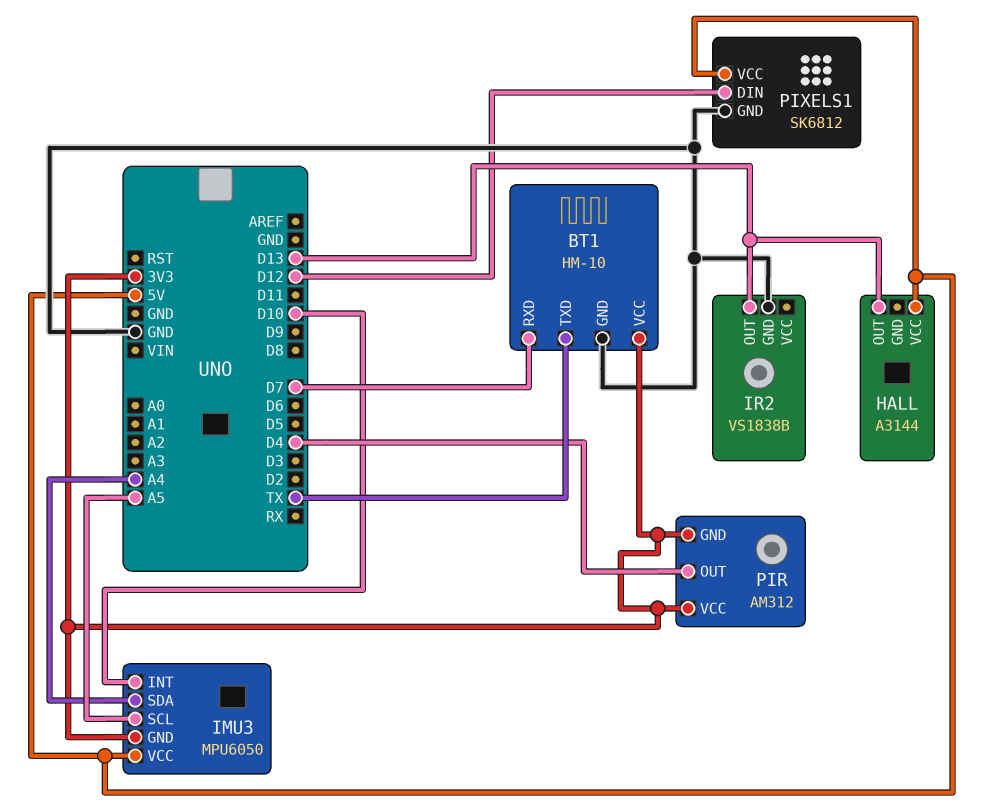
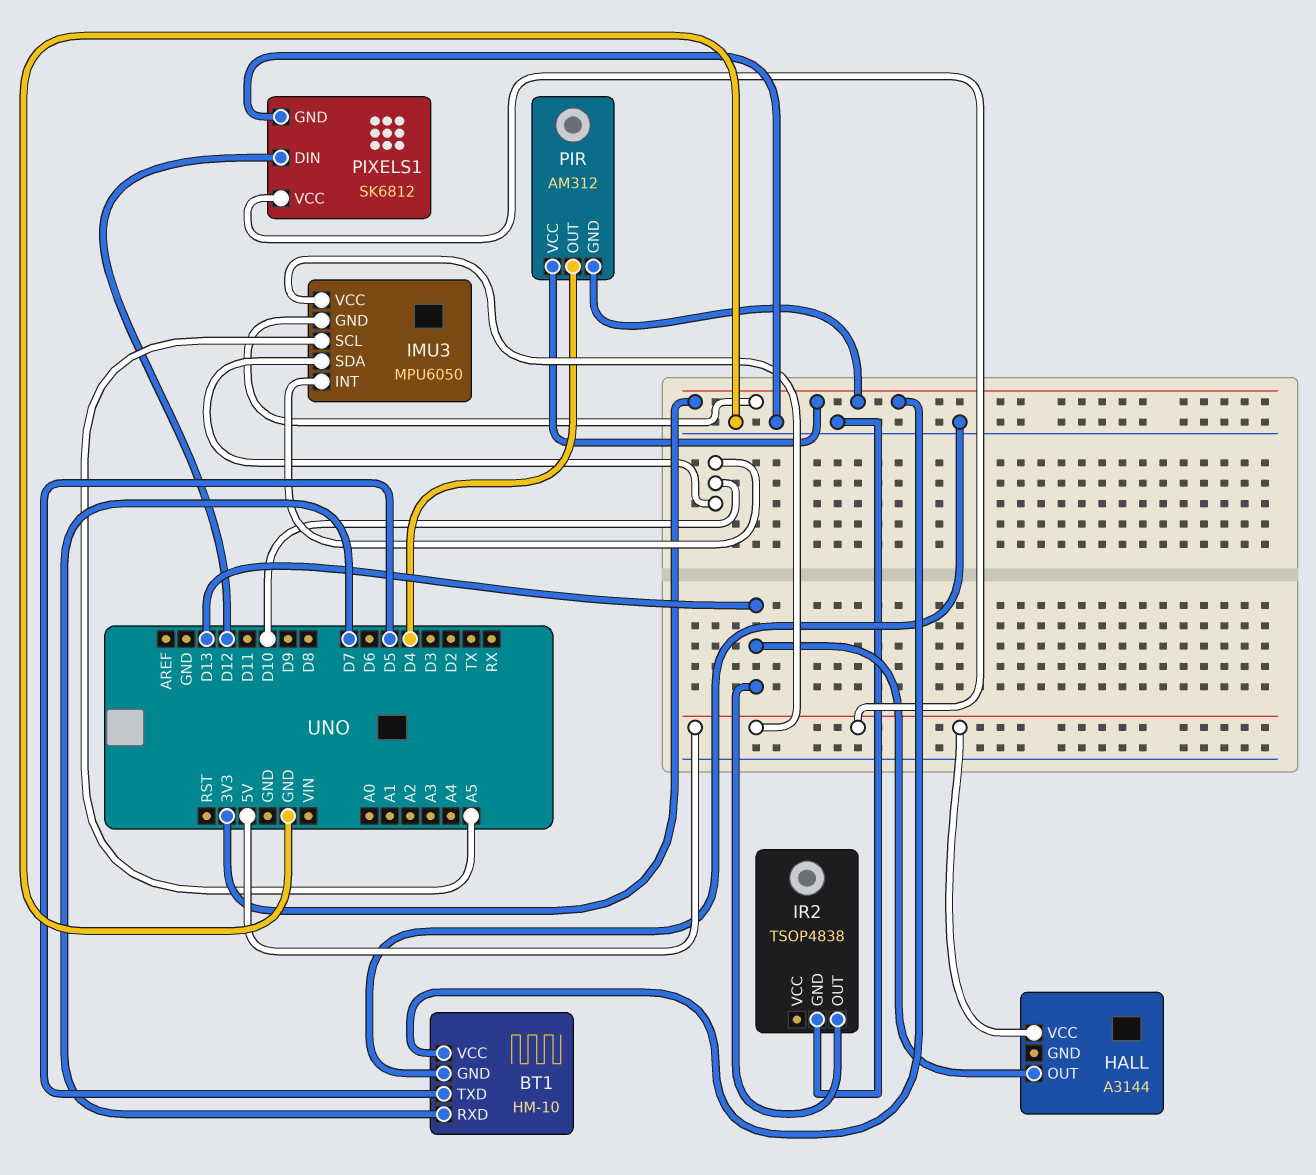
BT1 pin TXD: TX -> D5
IMU3 pin SDA: A4 -> D10
IR2: VS1838B -> TSOP4838

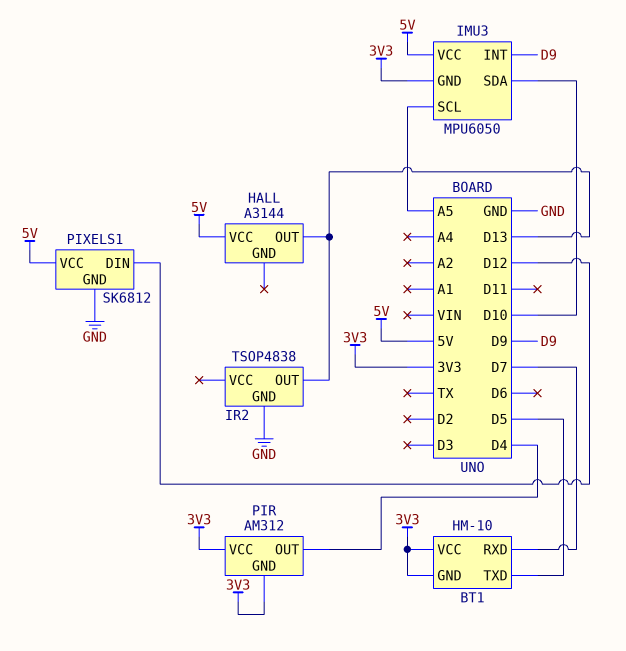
BT1 pin GND: GND -> 3V3
IMU3 pin INT: D10 -> D9

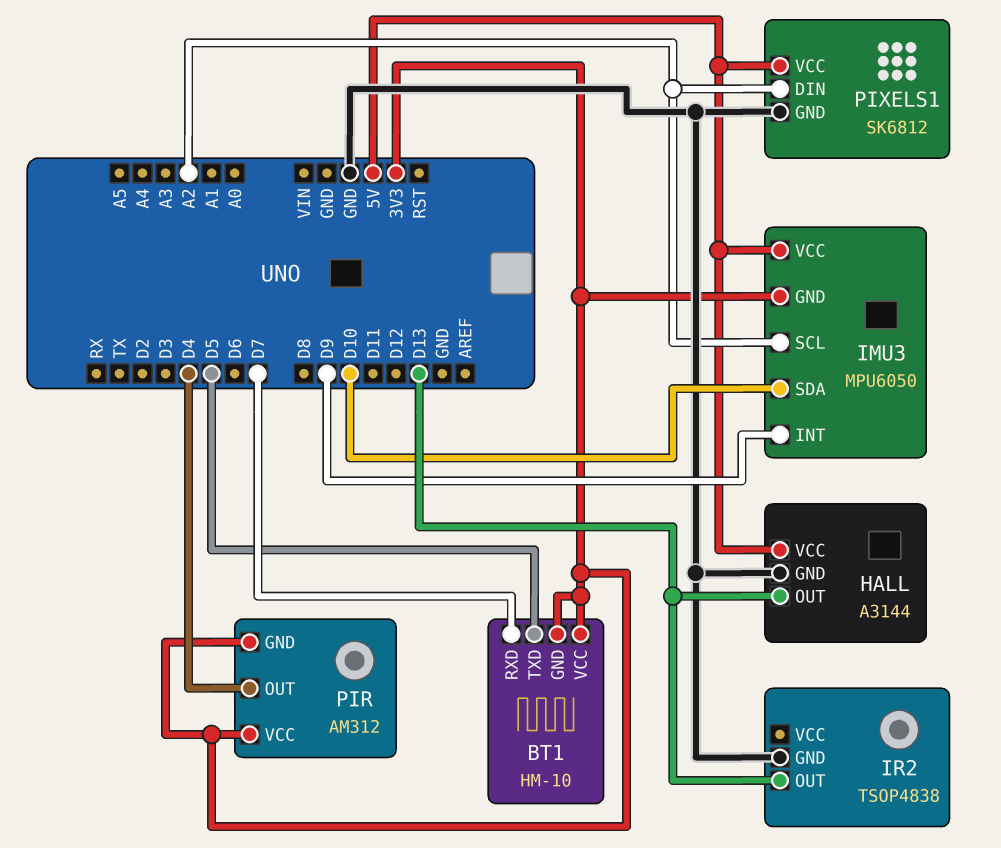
HALL pin GND: none -> GND
IMU3 pin SCL: A5 -> A2
PIXELS1 pin DIN: D12 -> A2

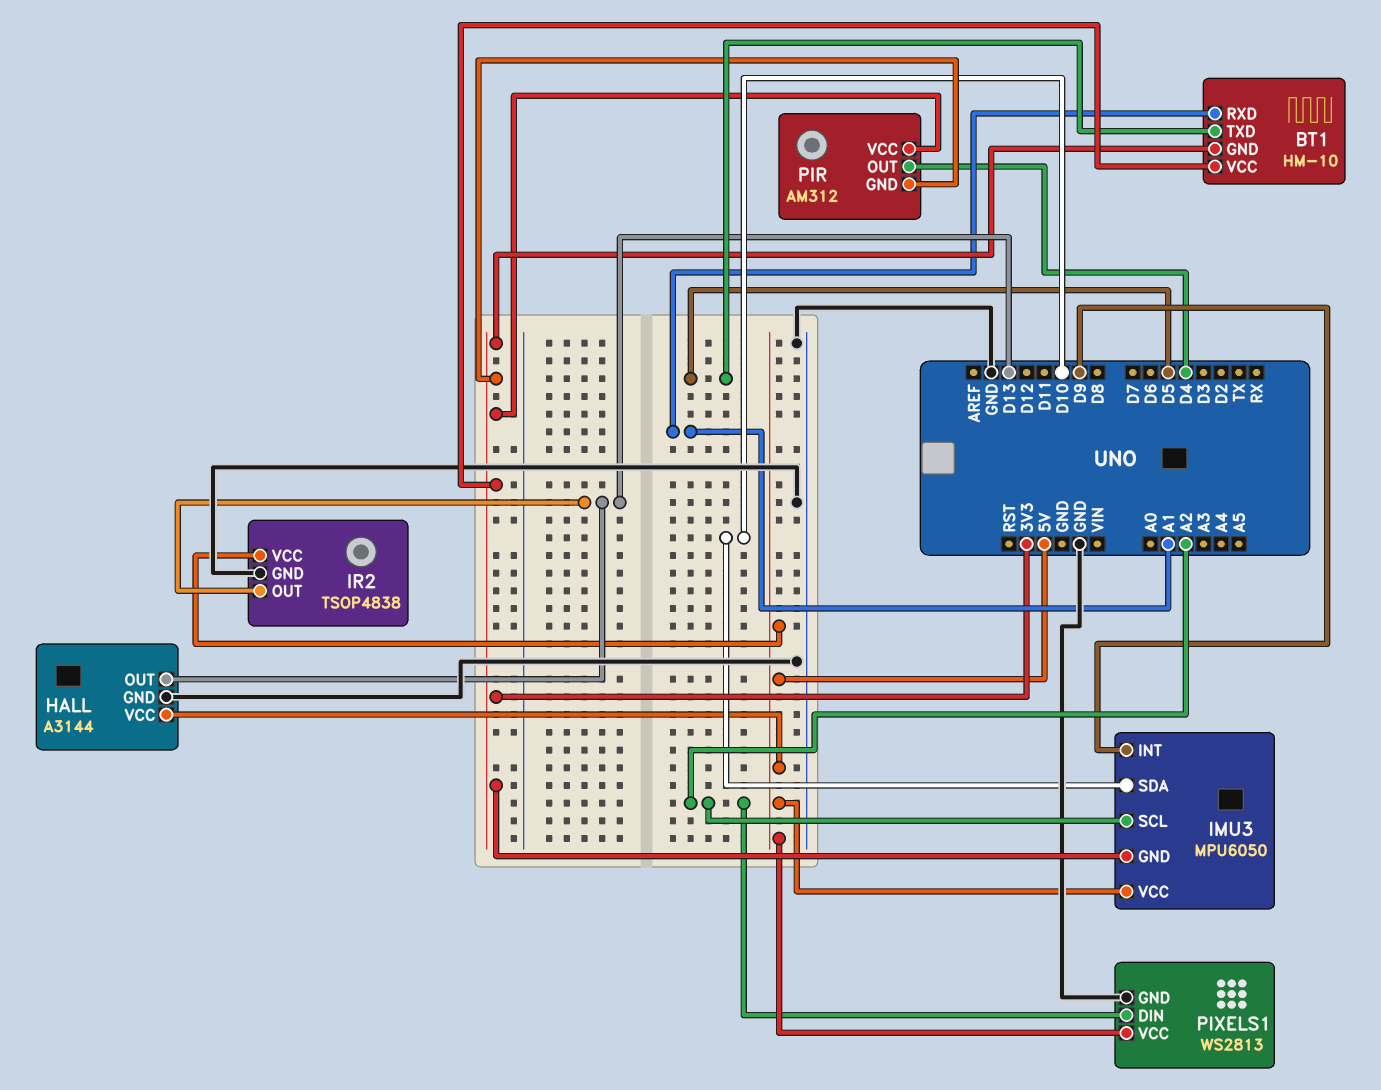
BT1 pin RXD: D7 -> A1
IR2 pin VCC: none -> 5V
PIXELS1: SK6812 -> WS2813

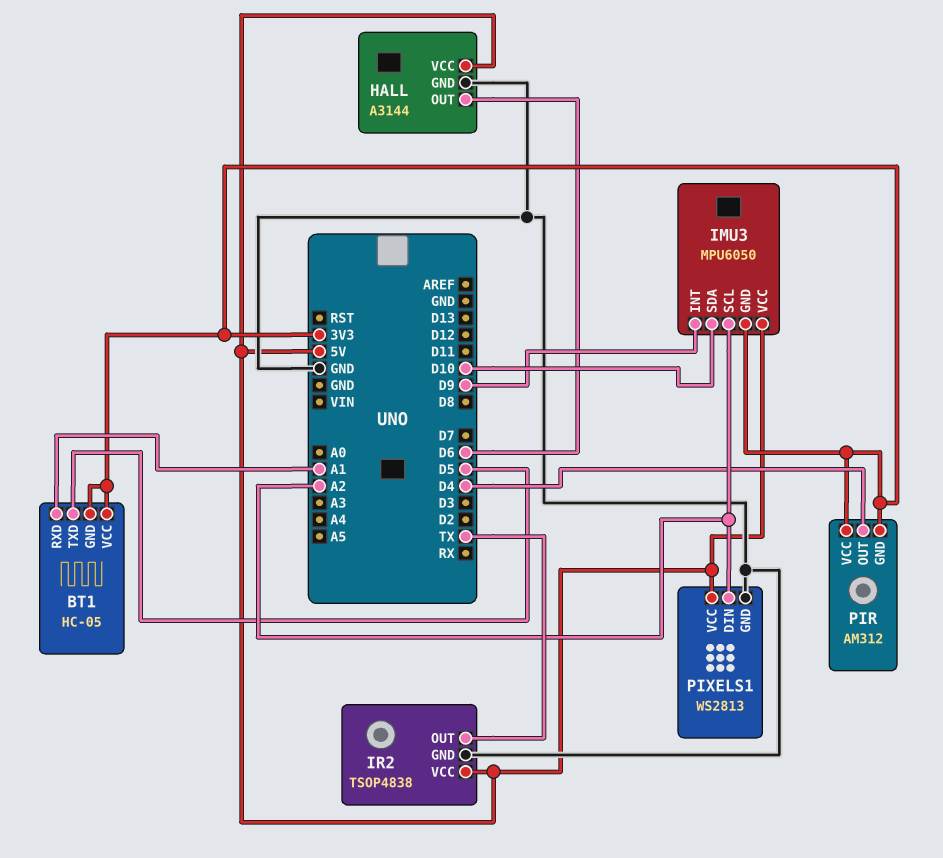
BT1: HM-10 -> HC-05
HALL pin OUT: D13 -> D6
IR2 pin OUT: D13 -> TX

